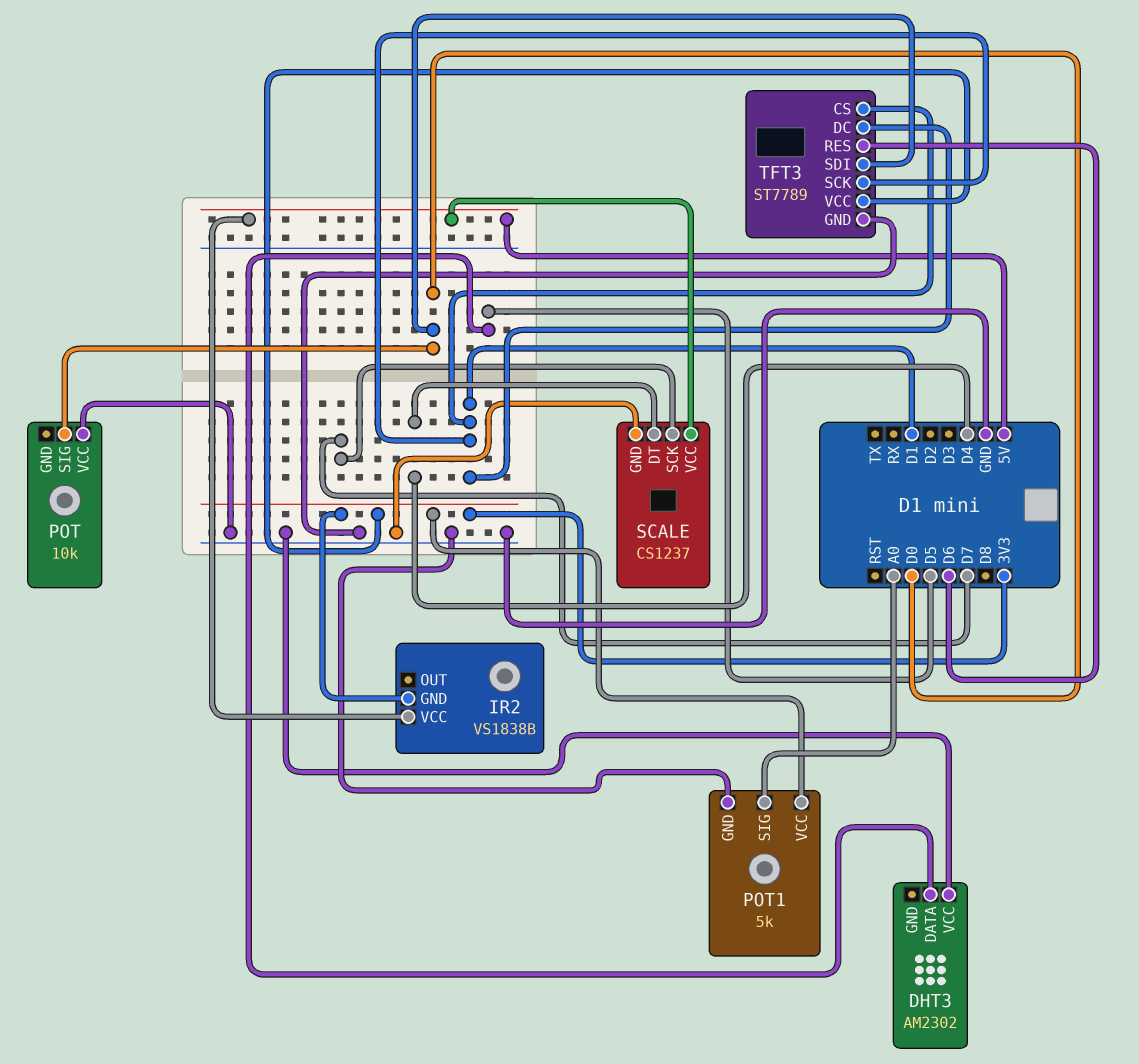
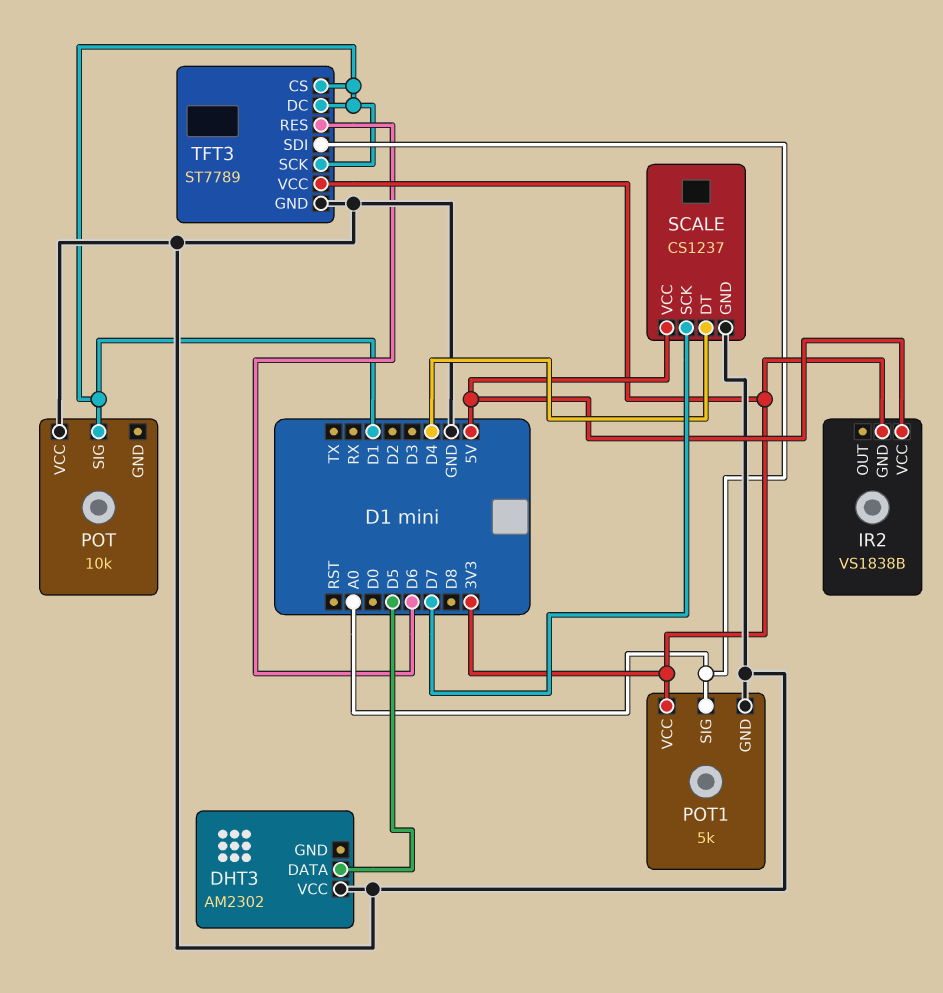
POT pin SIG: D0 -> D1
TFT3 pin SDI: D0 -> A0

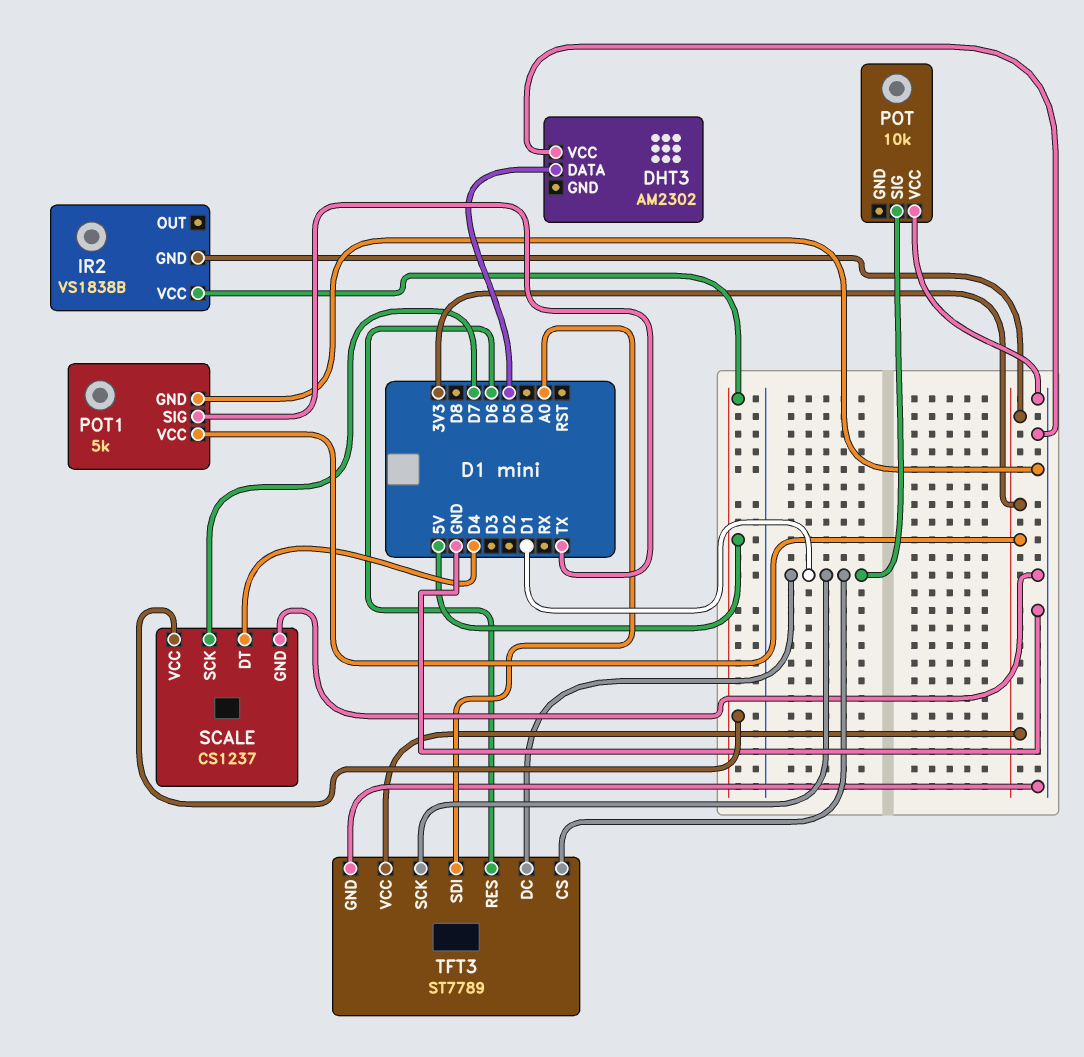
POT1 pin SIG: A0 -> TX

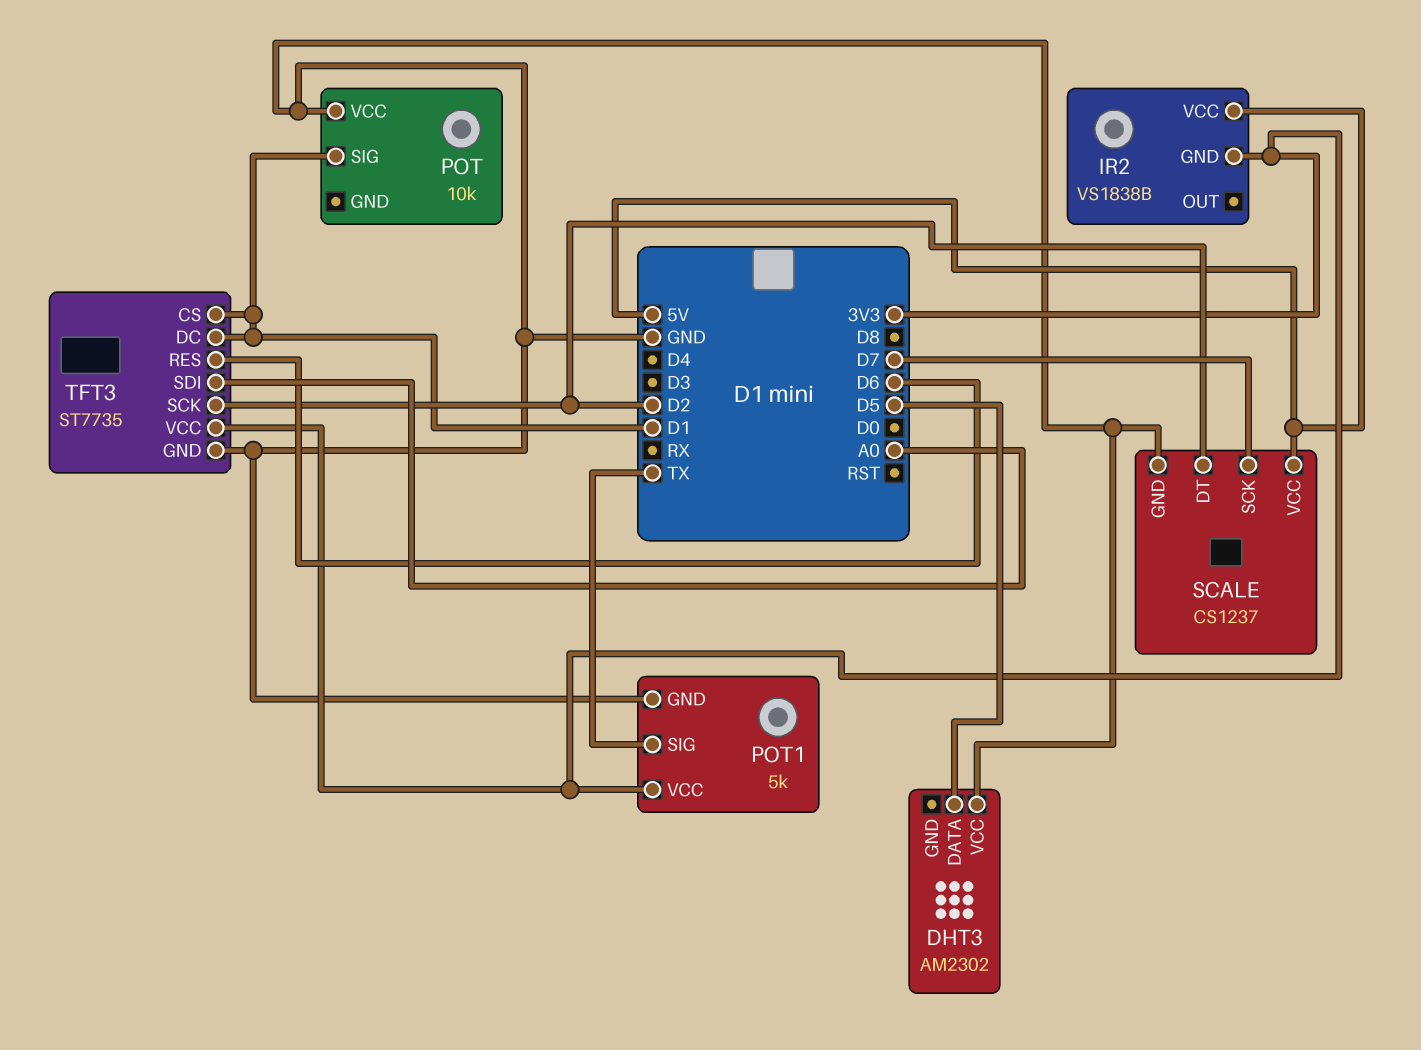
SCALE pin DT: D4 -> D2
TFT3: ST7789 -> ST7735
TFT3 pin SCK: D1 -> D2

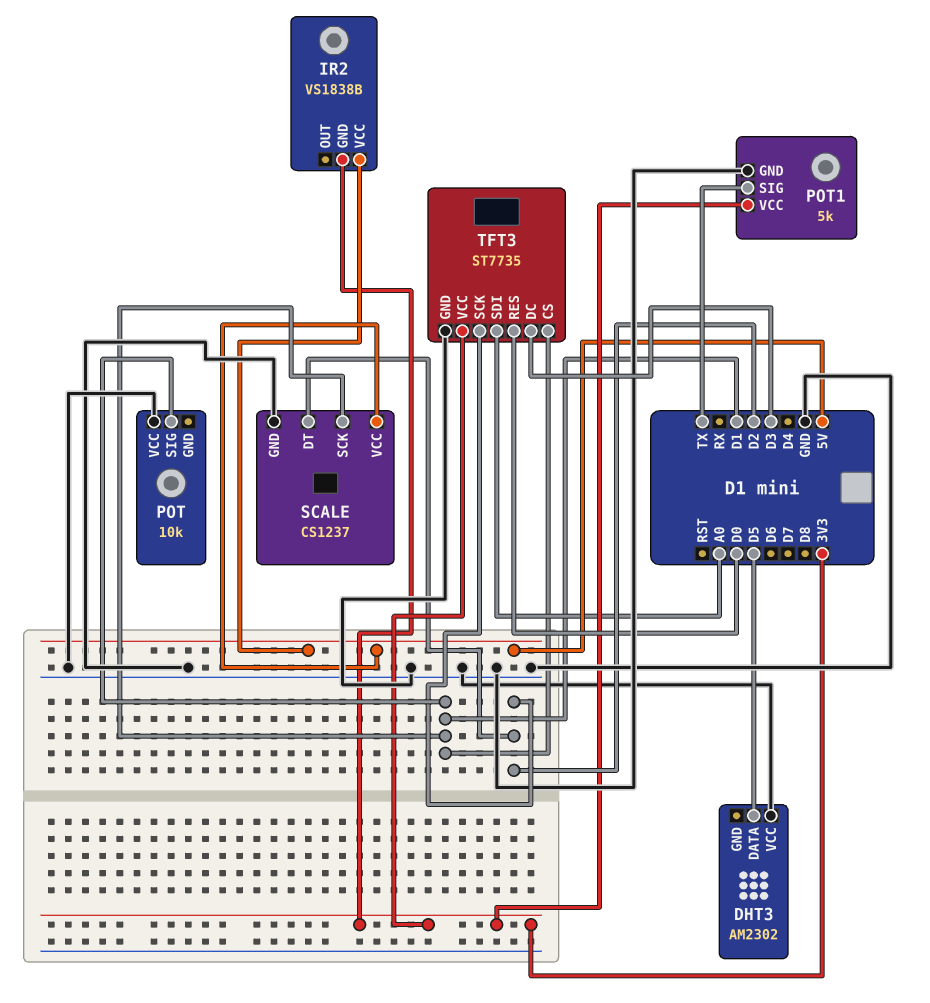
SCALE pin SCK: D7 -> D1
TFT3 pin DC: D1 -> D3
TFT3 pin RES: D6 -> D0

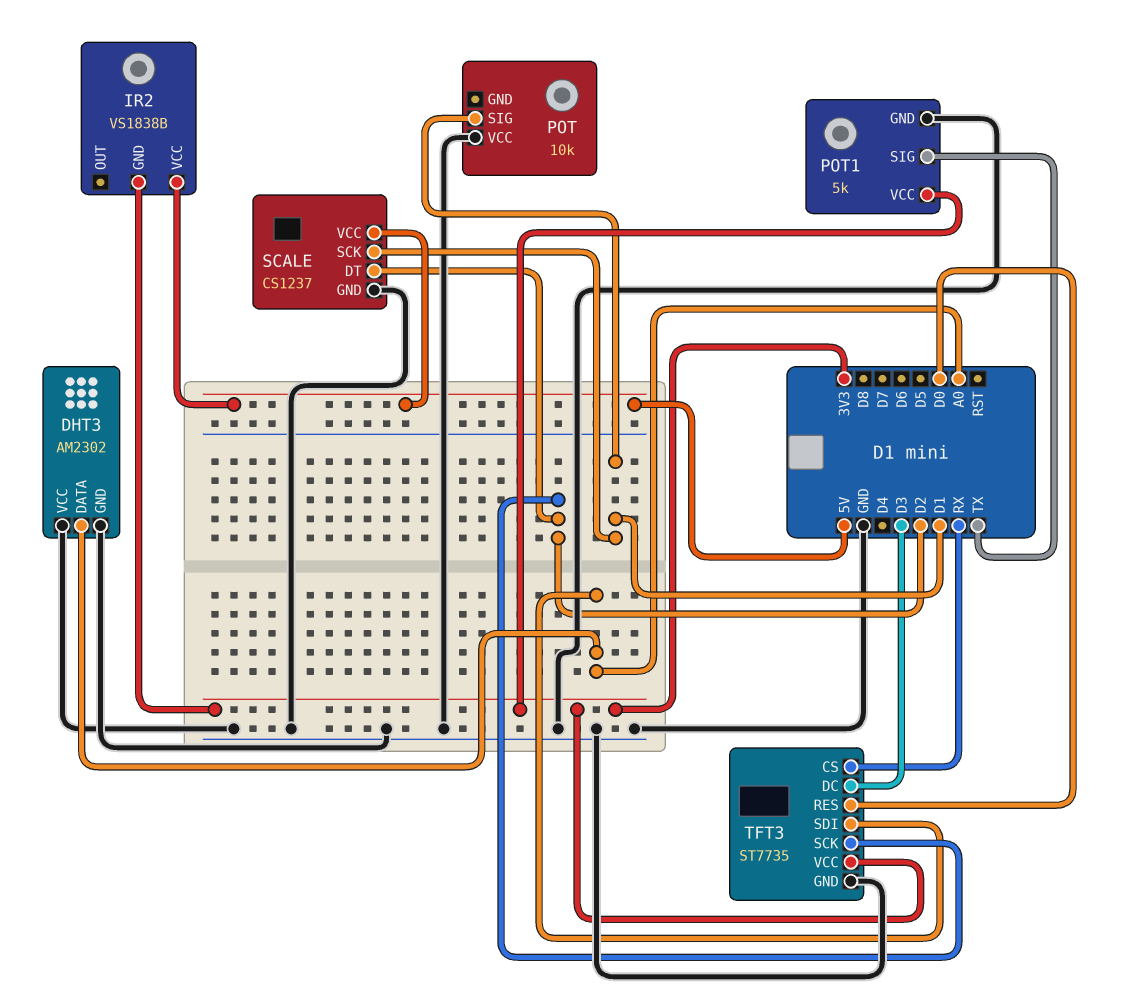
DHT3 pin DATA: D5 -> A0
DHT3 pin GND: none -> GND
TFT3 pin CS: D1 -> RX

